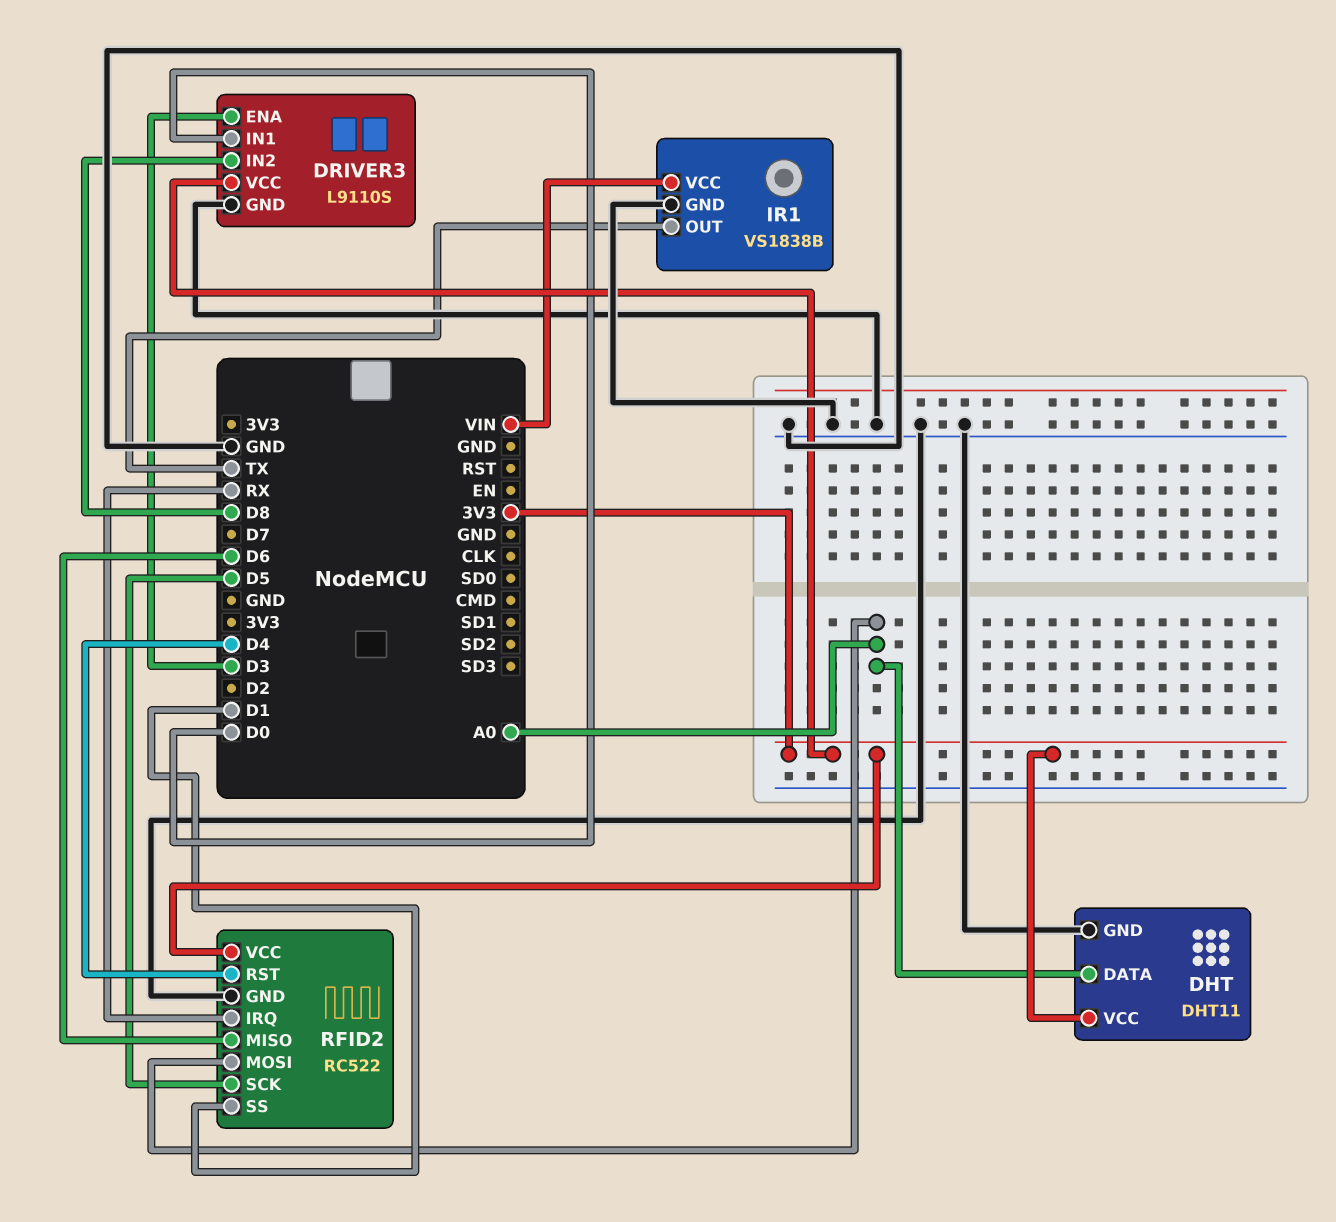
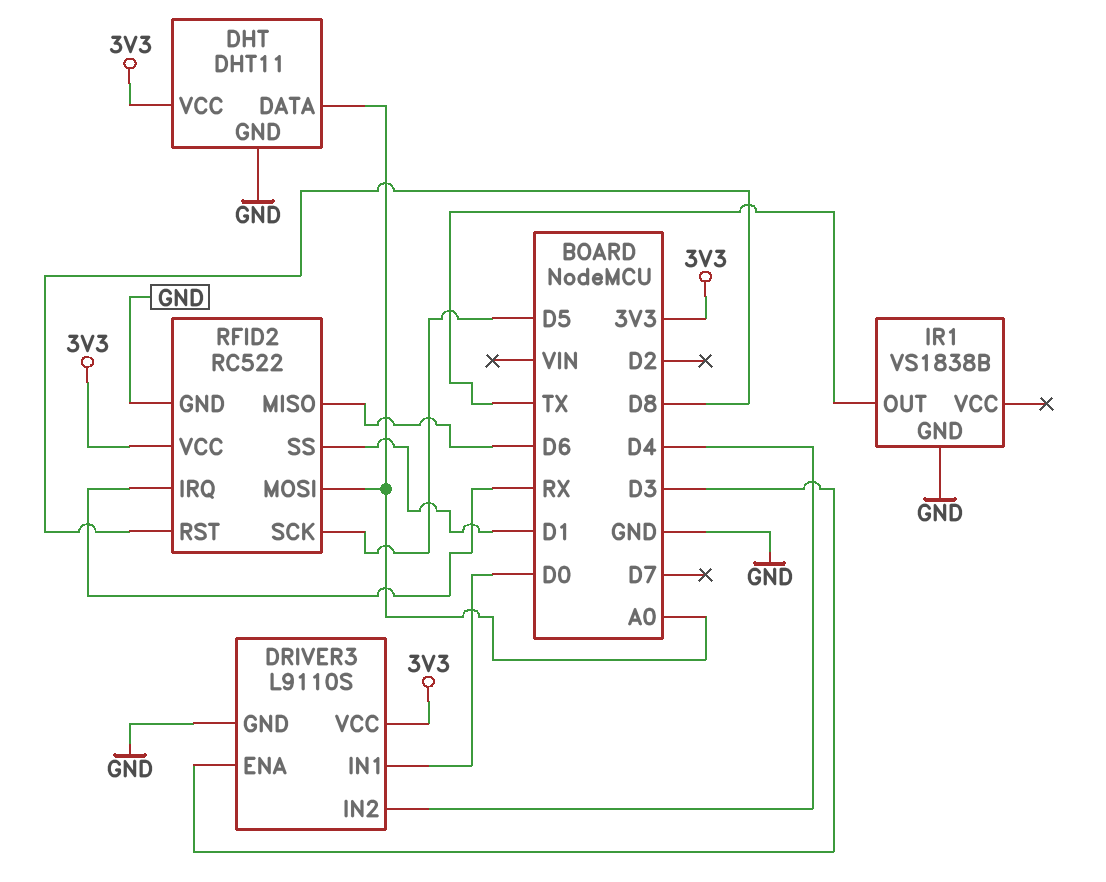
DRIVER3 pin IN2: D8 -> D4
IR1 pin VCC: VIN -> none
RFID2 pin RST: D4 -> D8

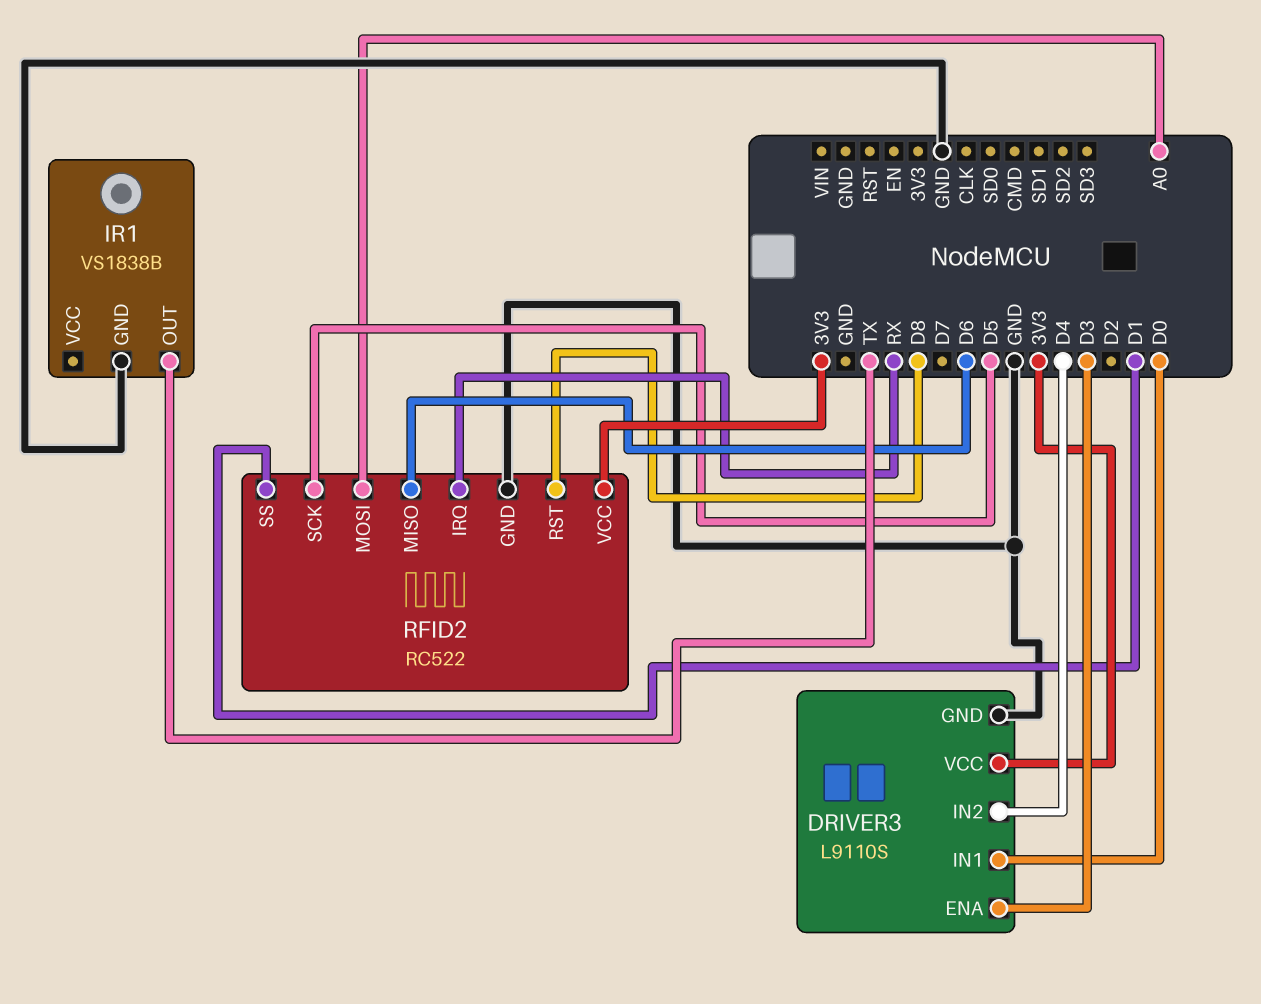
DHT: DHT11 -> none
DHT pin DATA: A0 -> none
DHT pin GND: GND -> none
DHT pin VCC: 3V3 -> none

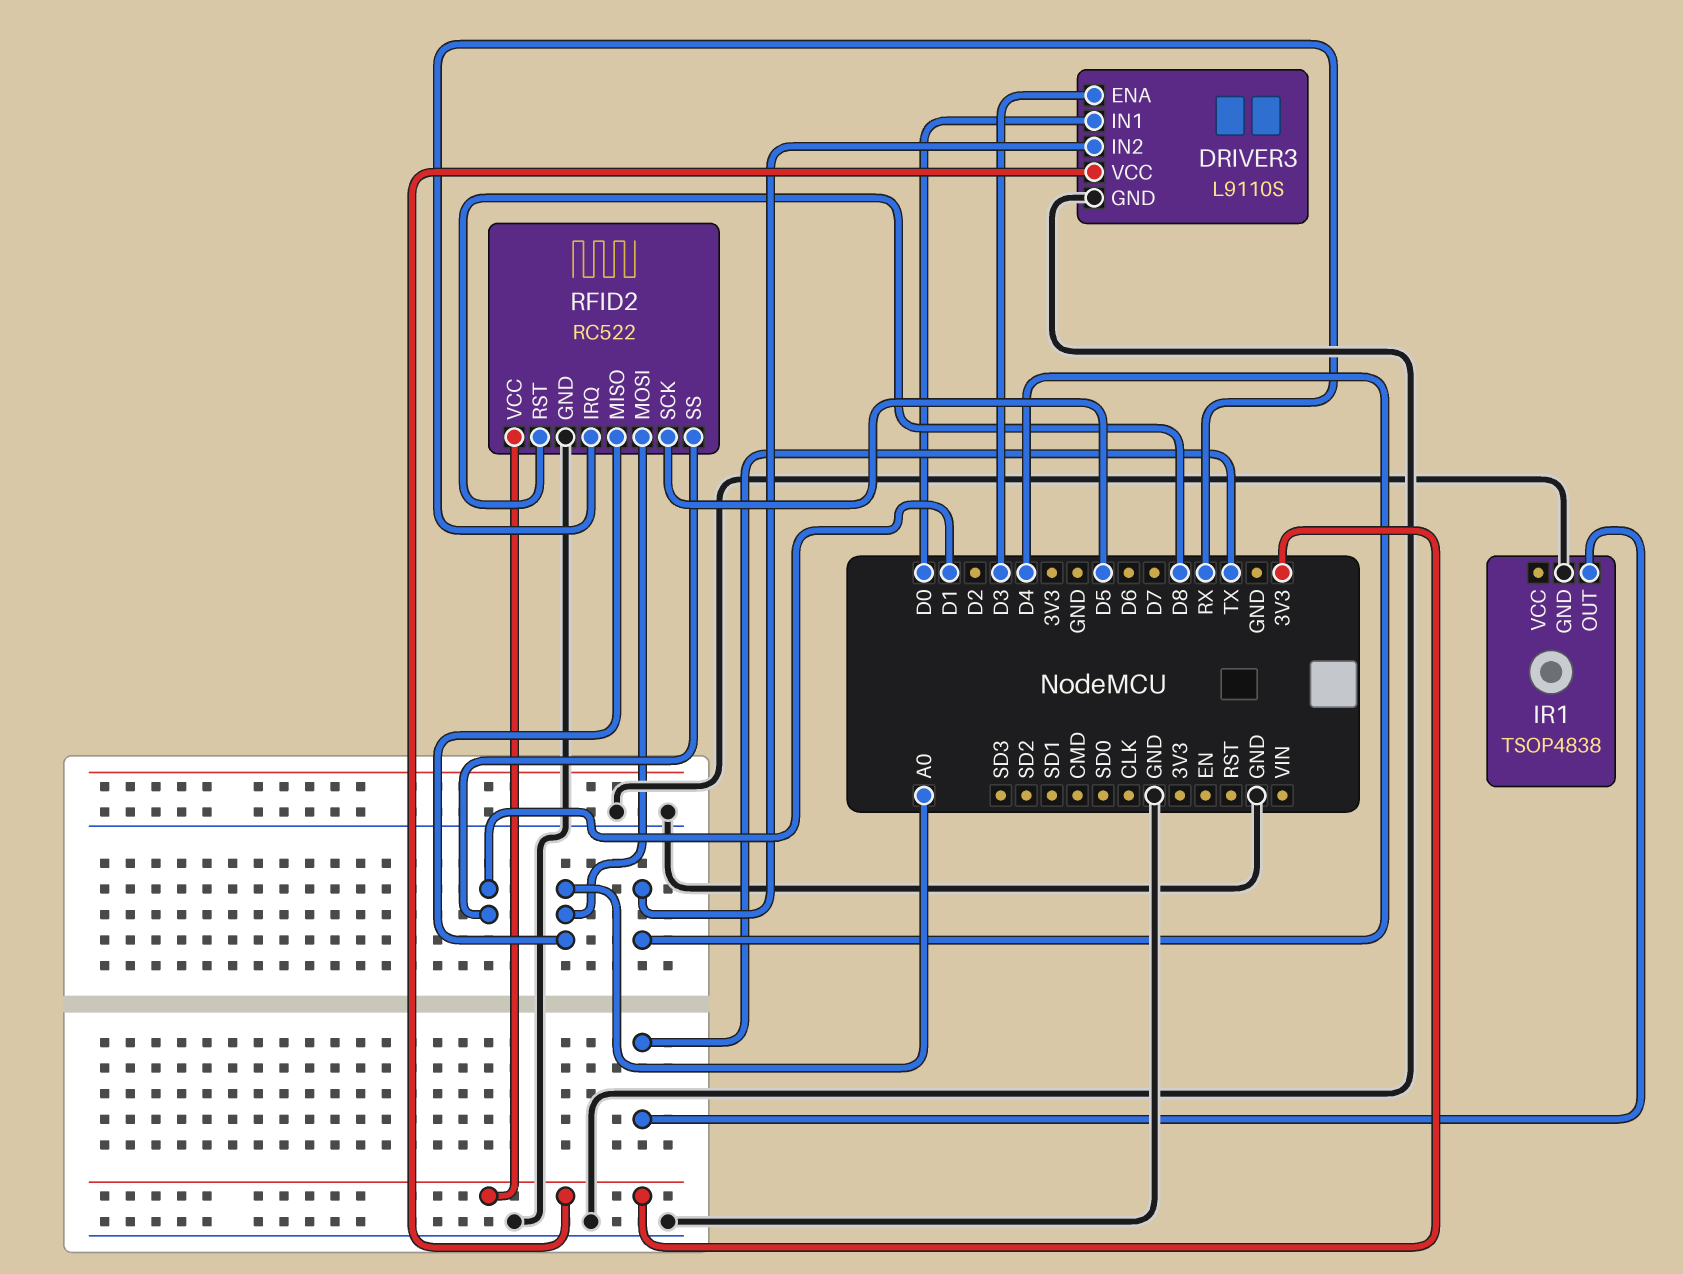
IR1: VS1838B -> TSOP4838
RFID2 pin MISO: D6 -> A0

